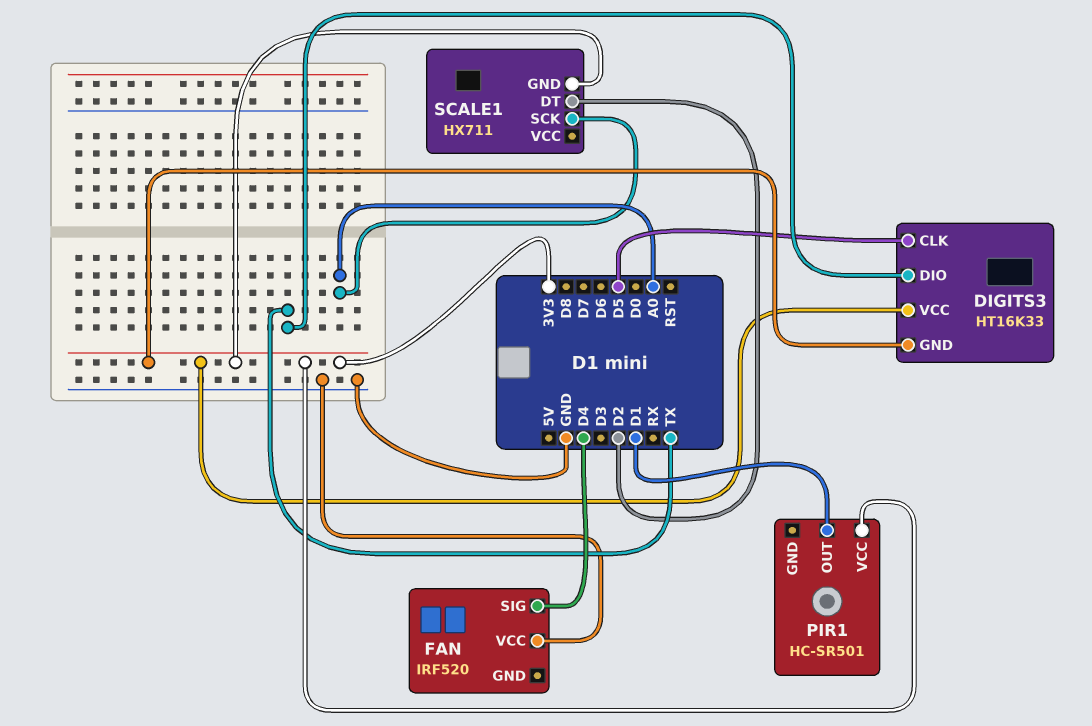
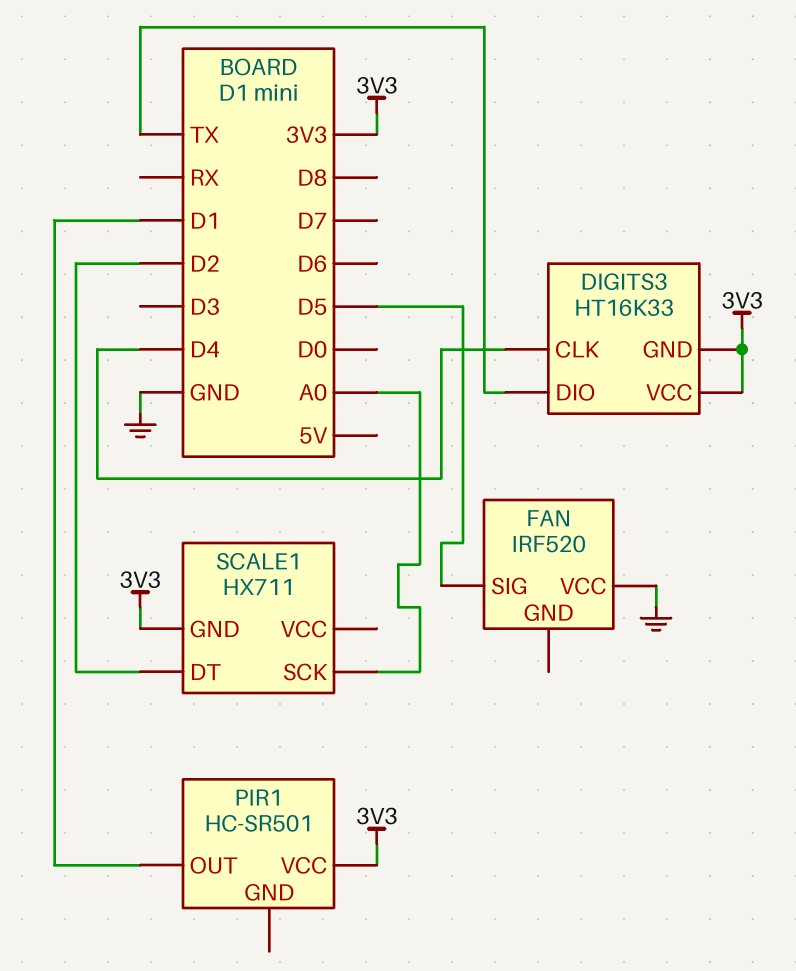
DIGITS3 pin CLK: D5 -> D4
FAN pin SIG: D4 -> D5

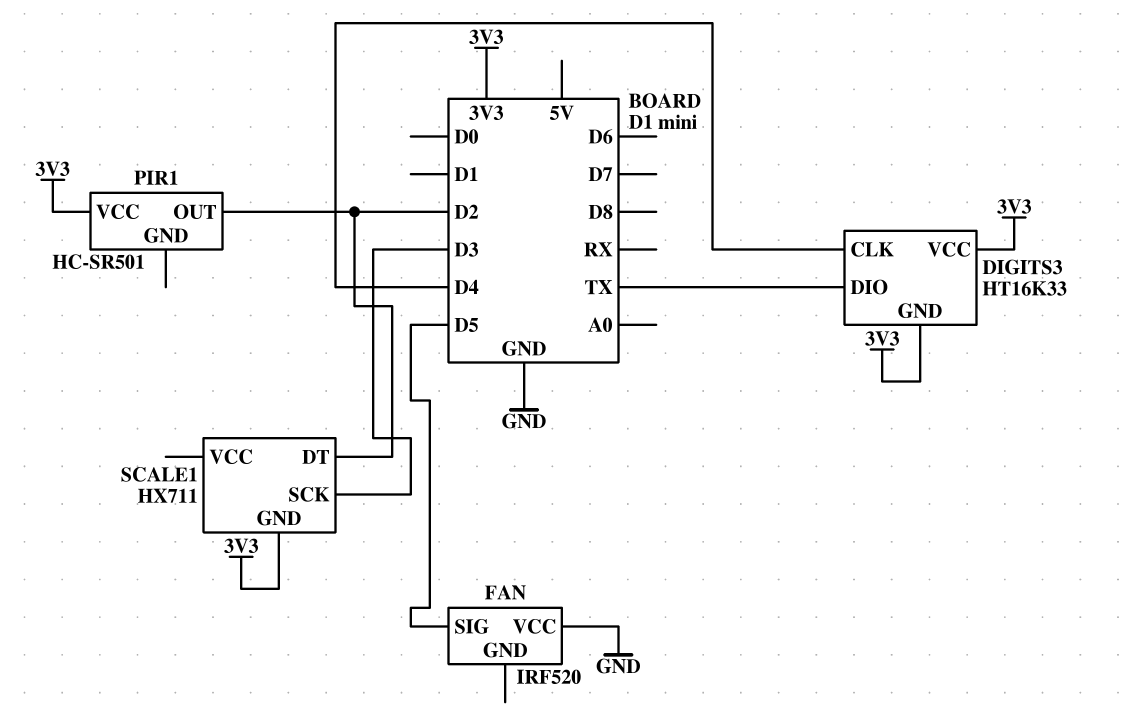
PIR1 pin OUT: D1 -> D2
SCALE1 pin SCK: A0 -> D3

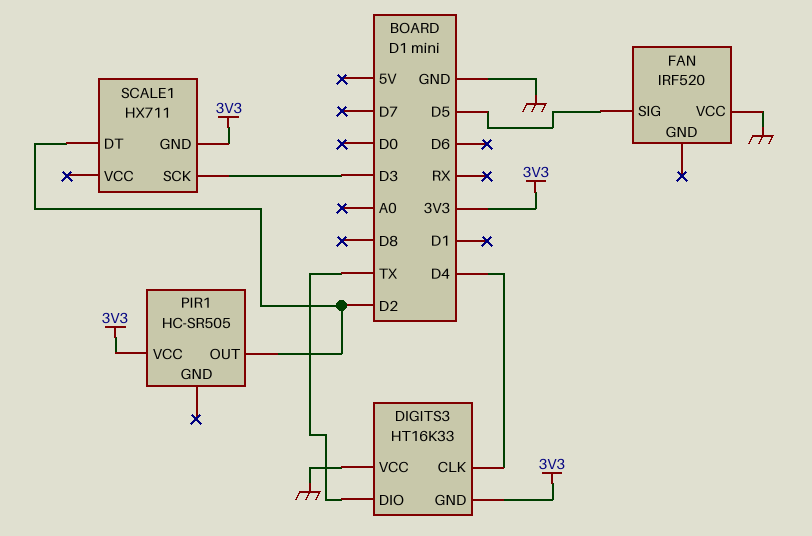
DIGITS3 pin VCC: 3V3 -> GND
PIR1: HC-SR501 -> HC-SR505

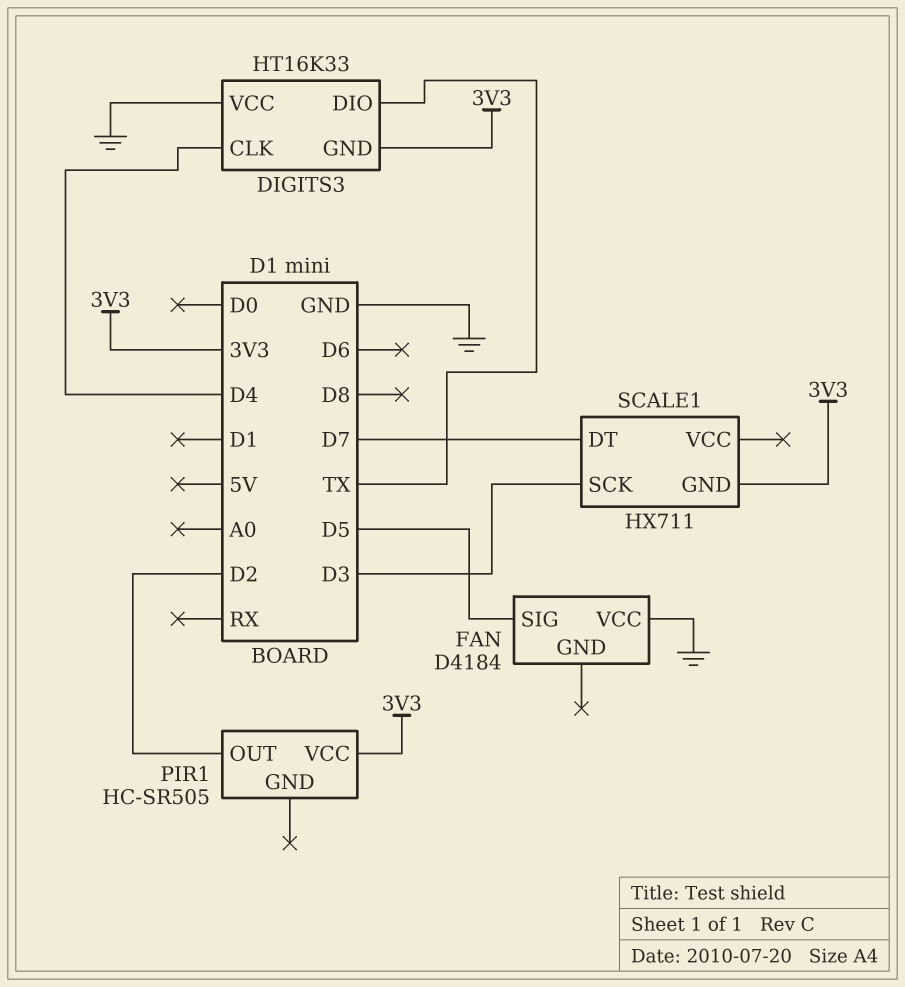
FAN: IRF520 -> D4184
SCALE1 pin DT: D2 -> D7

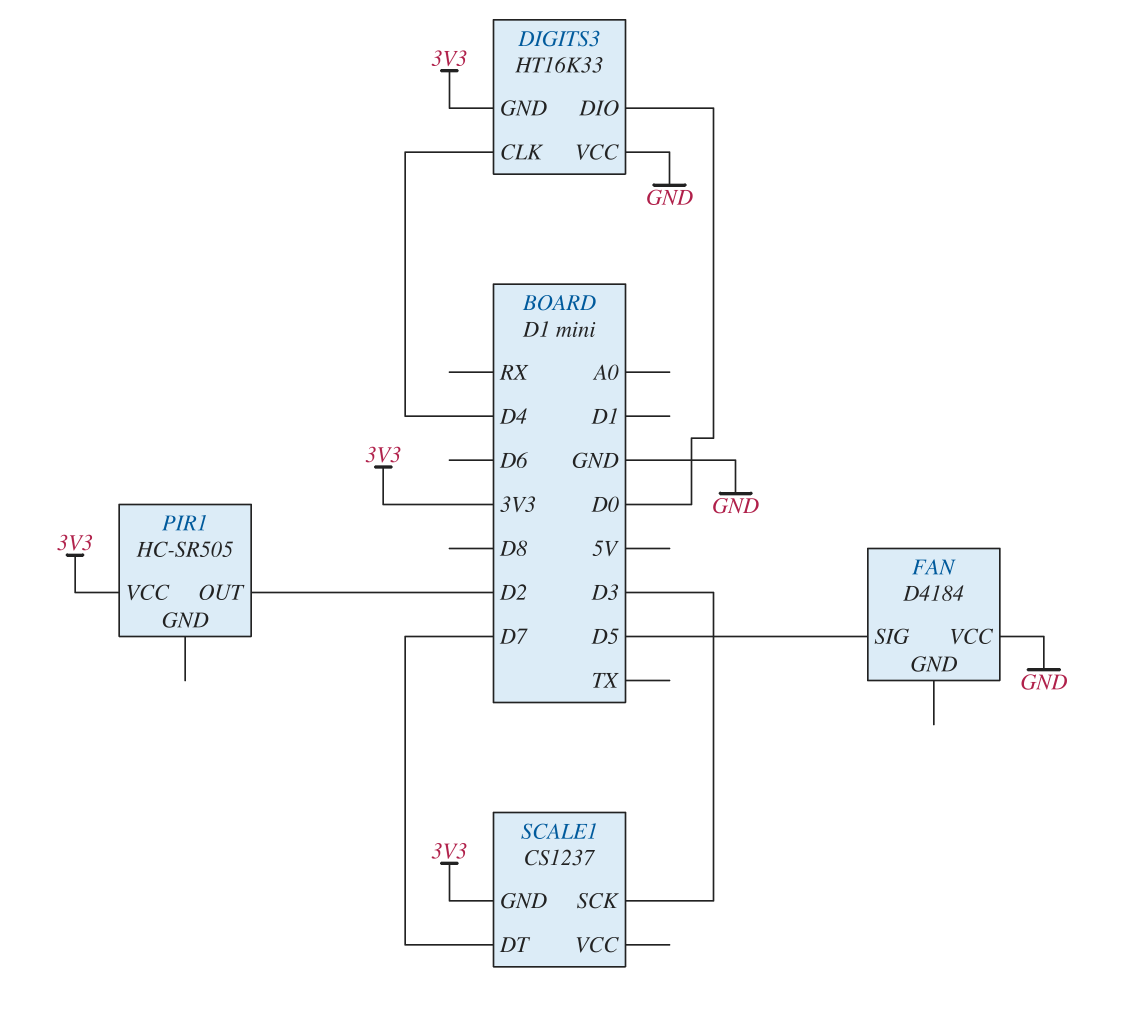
DIGITS3 pin DIO: TX -> D0
SCALE1: HX711 -> CS1237

